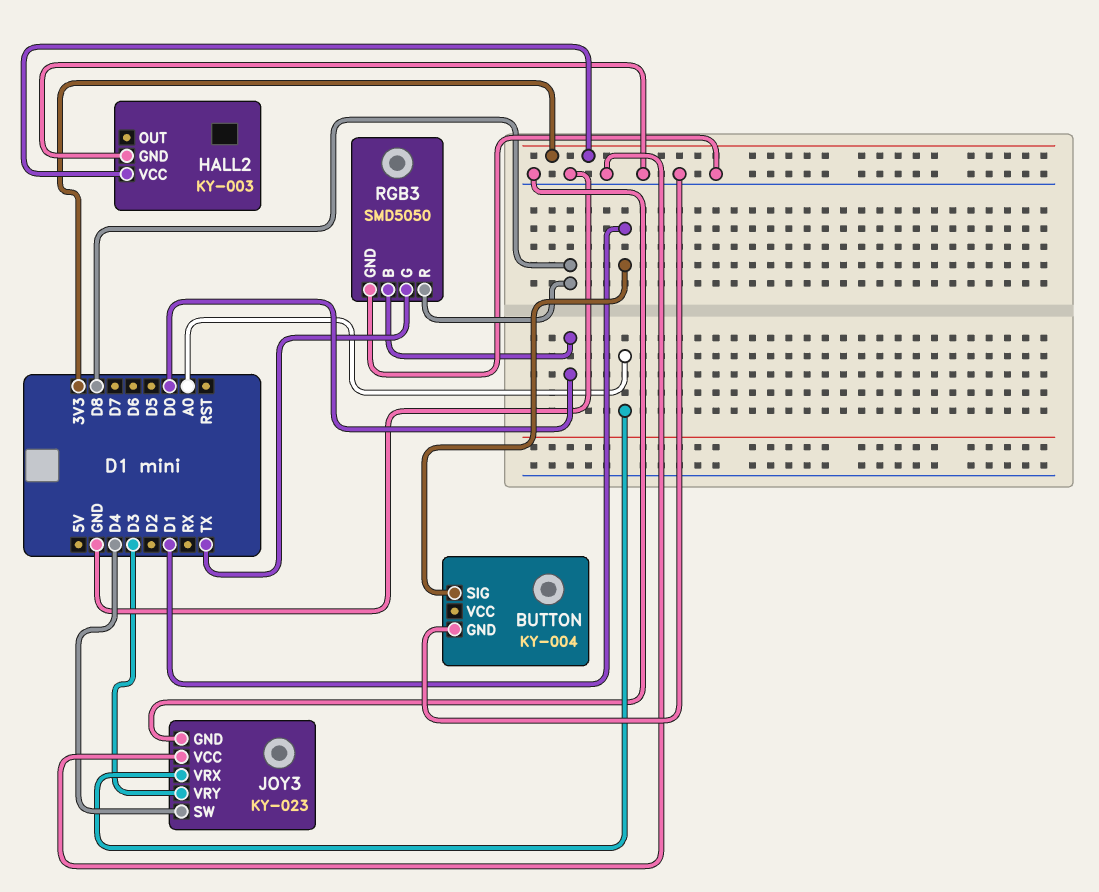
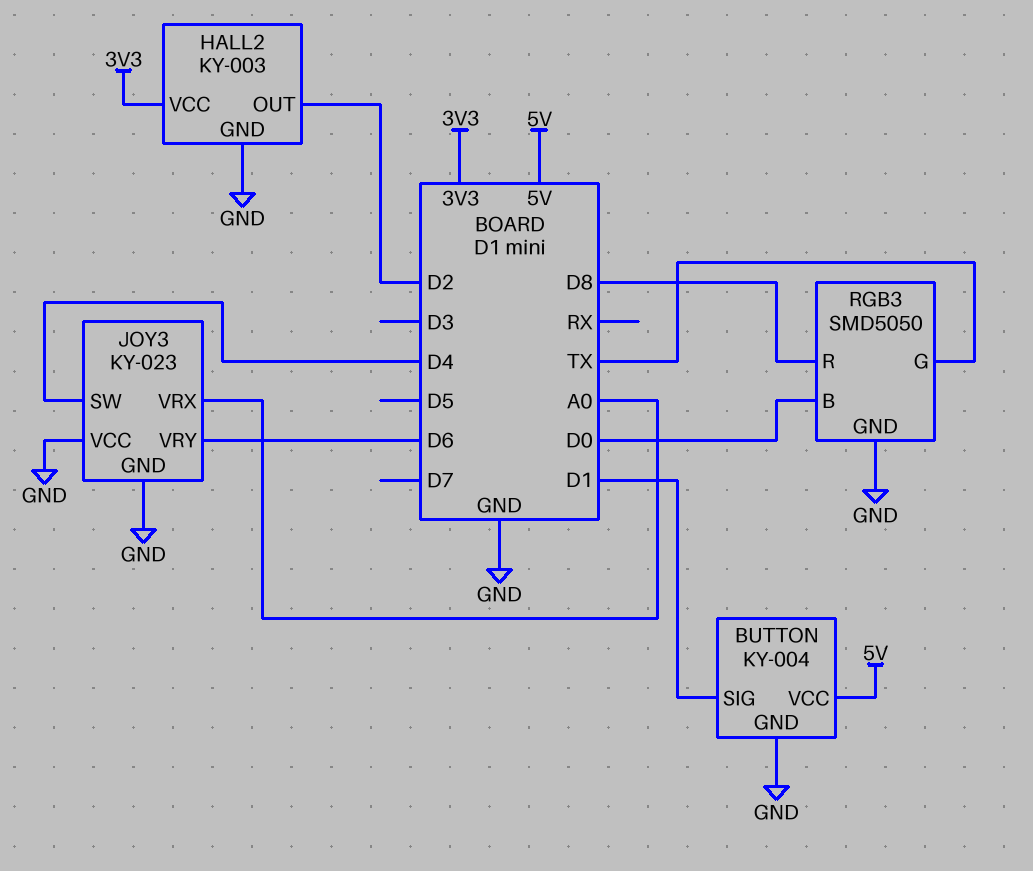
BUTTON pin VCC: none -> 5V
HALL2 pin OUT: none -> D2
JOY3 pin VRY: D3 -> D6

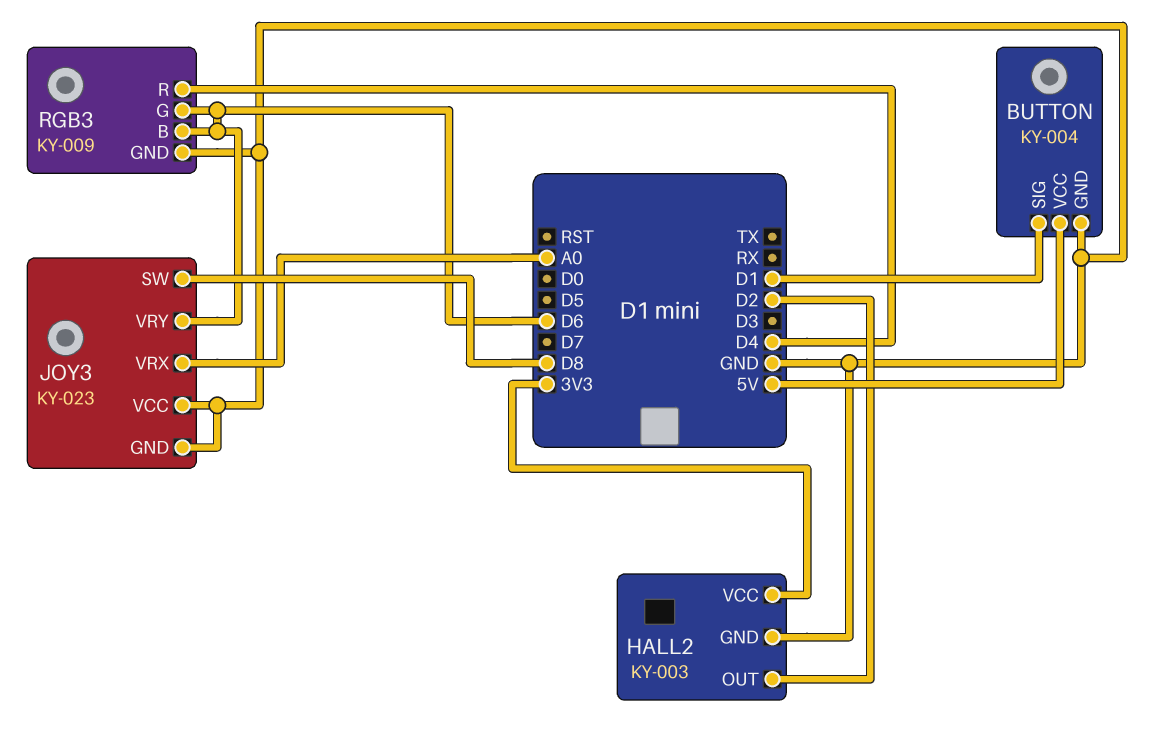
JOY3 pin SW: D4 -> D8
RGB3: SMD5050 -> KY-009
RGB3 pin B: D0 -> D6
RGB3 pin G: TX -> D6
RGB3 pin R: D8 -> D4

